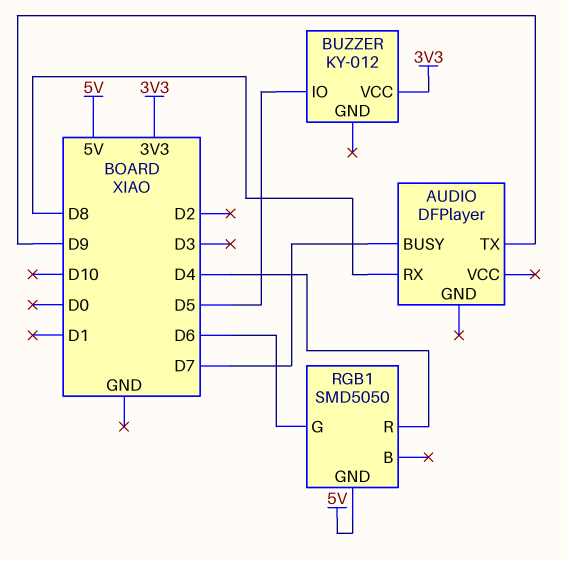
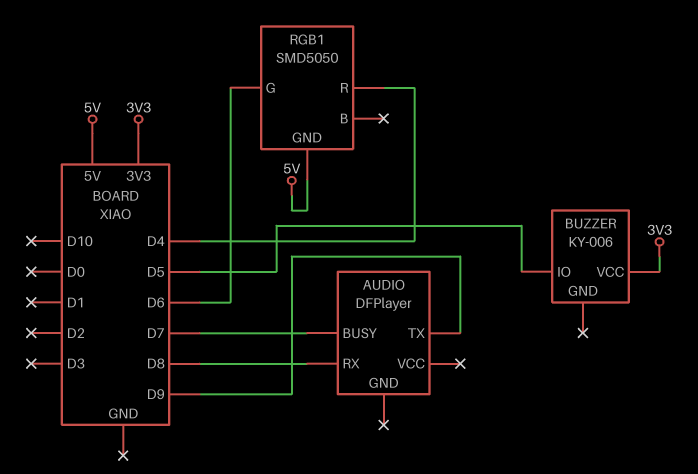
BUZZER: KY-012 -> KY-006

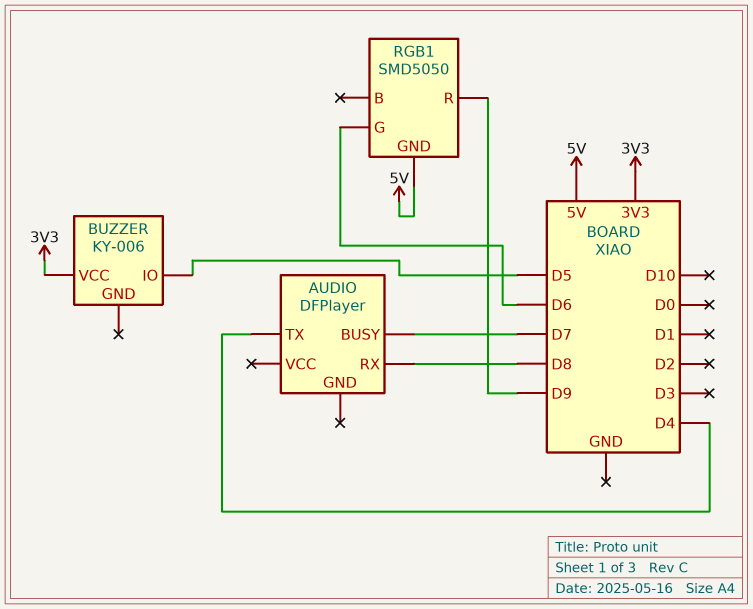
AUDIO pin TX: D9 -> D4
RGB1 pin R: D4 -> D9

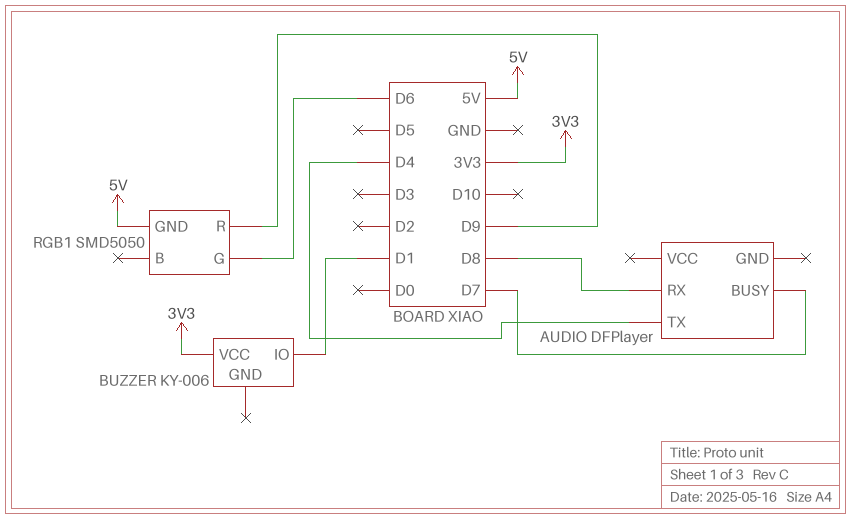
BUZZER pin IO: D5 -> D1

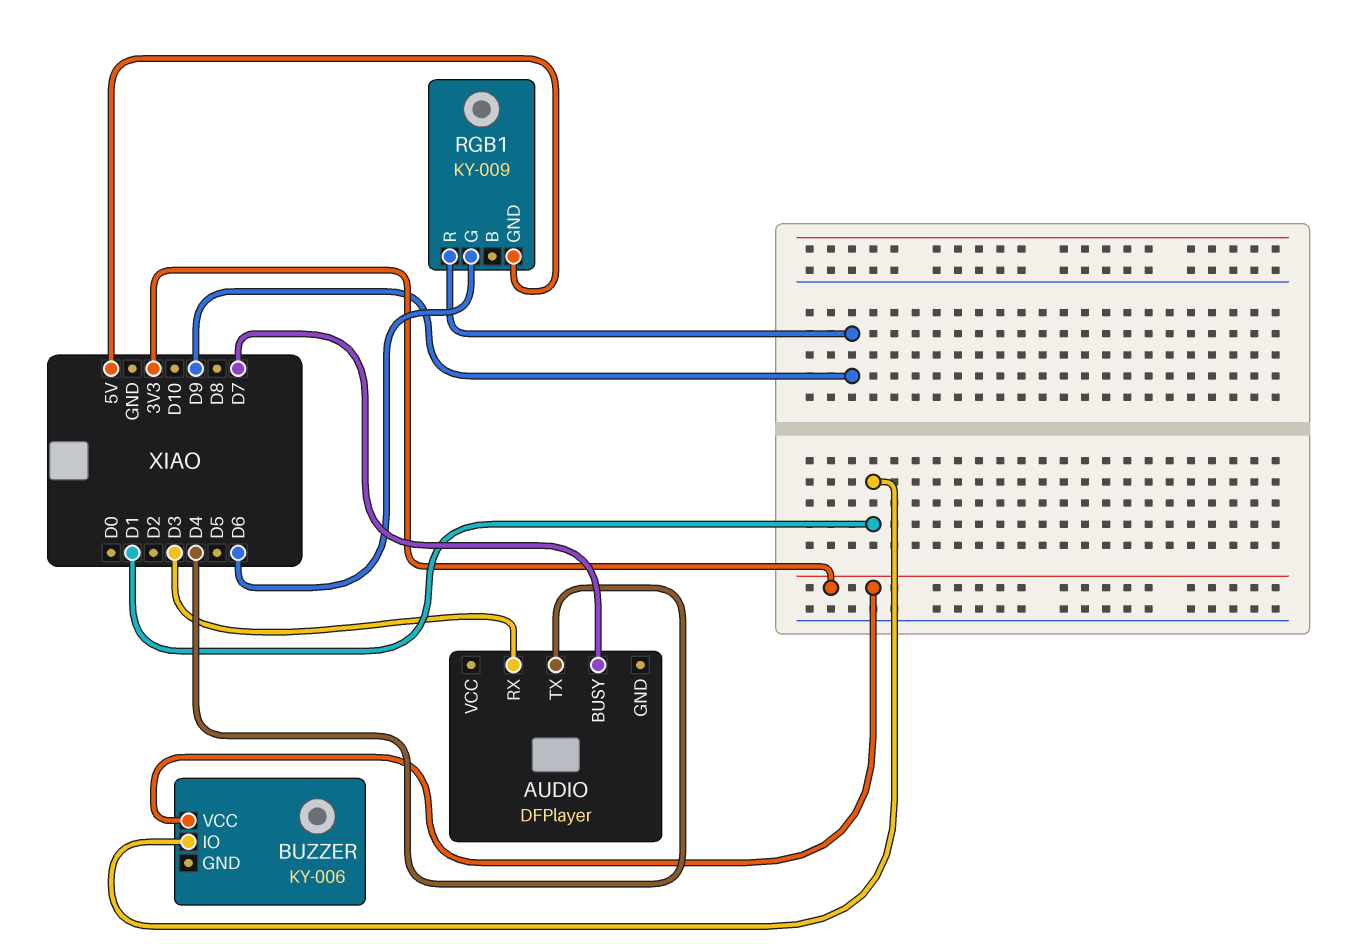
AUDIO pin RX: D8 -> D3
RGB1: SMD5050 -> KY-009

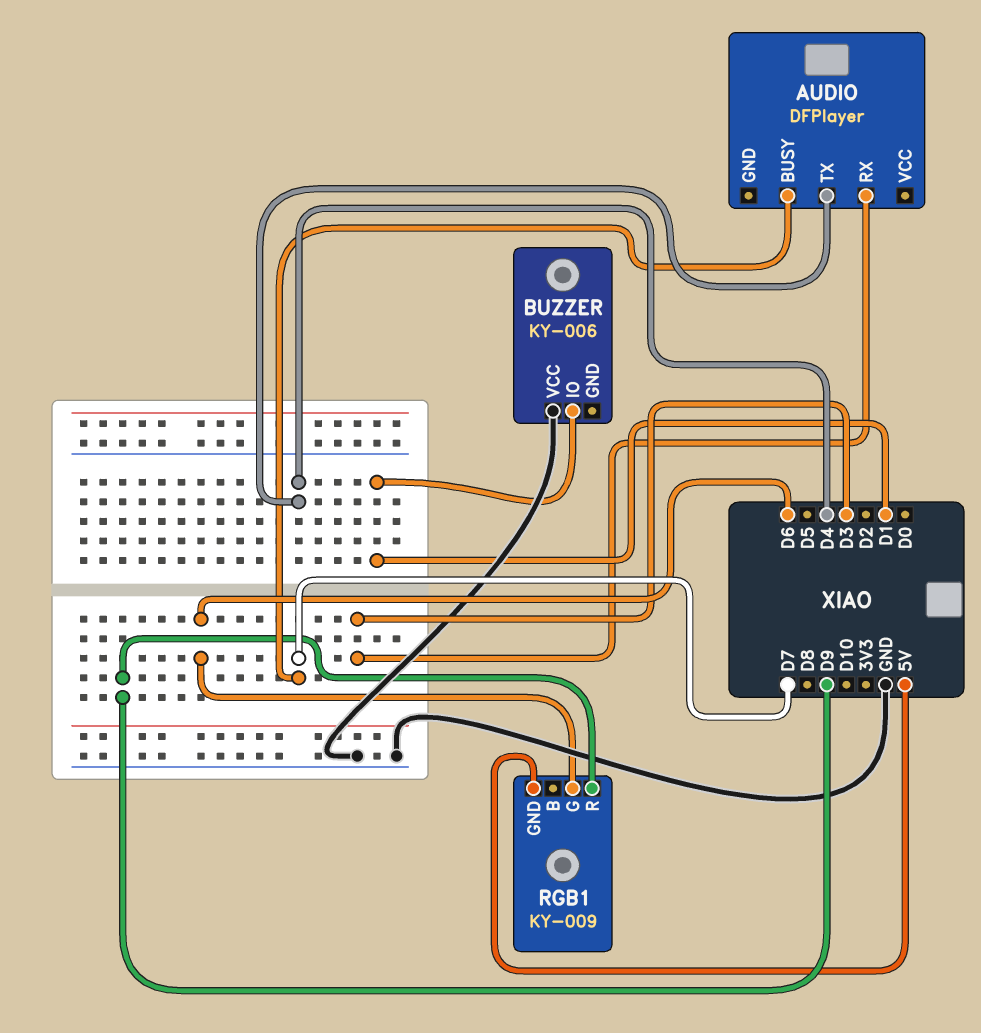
BUZZER pin VCC: 3V3 -> GND

